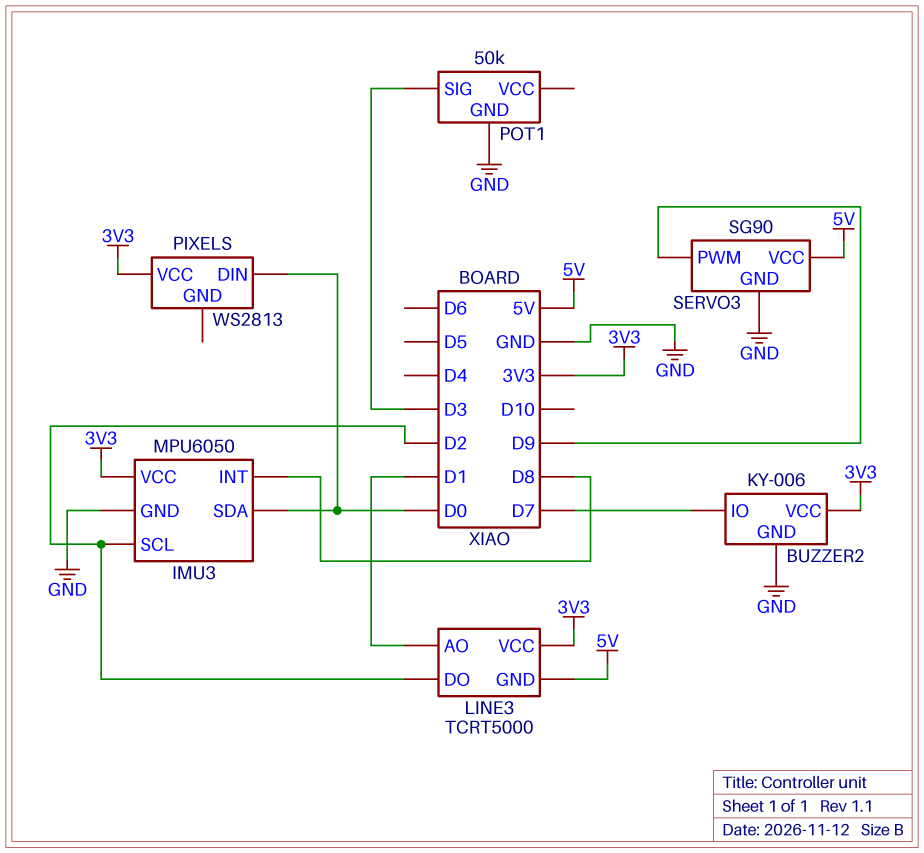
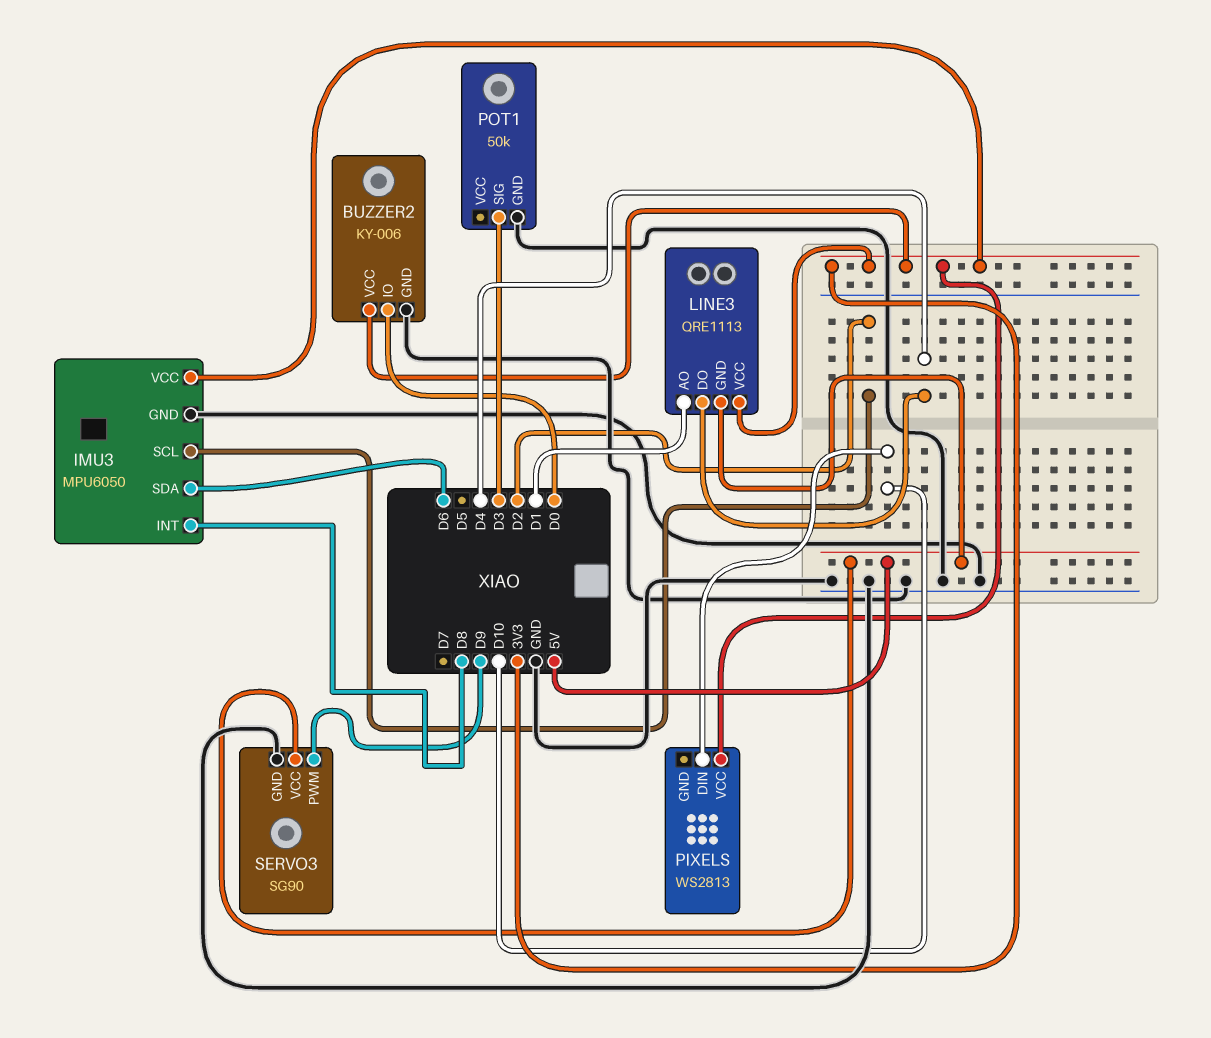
BUZZER2 pin IO: D7 -> D0
IMU3 pin SDA: D0 -> D6
LINE3: TCRT5000 -> QRE1113
LINE3 pin DO: D2 -> D4
PIXELS pin DIN: D0 -> D10

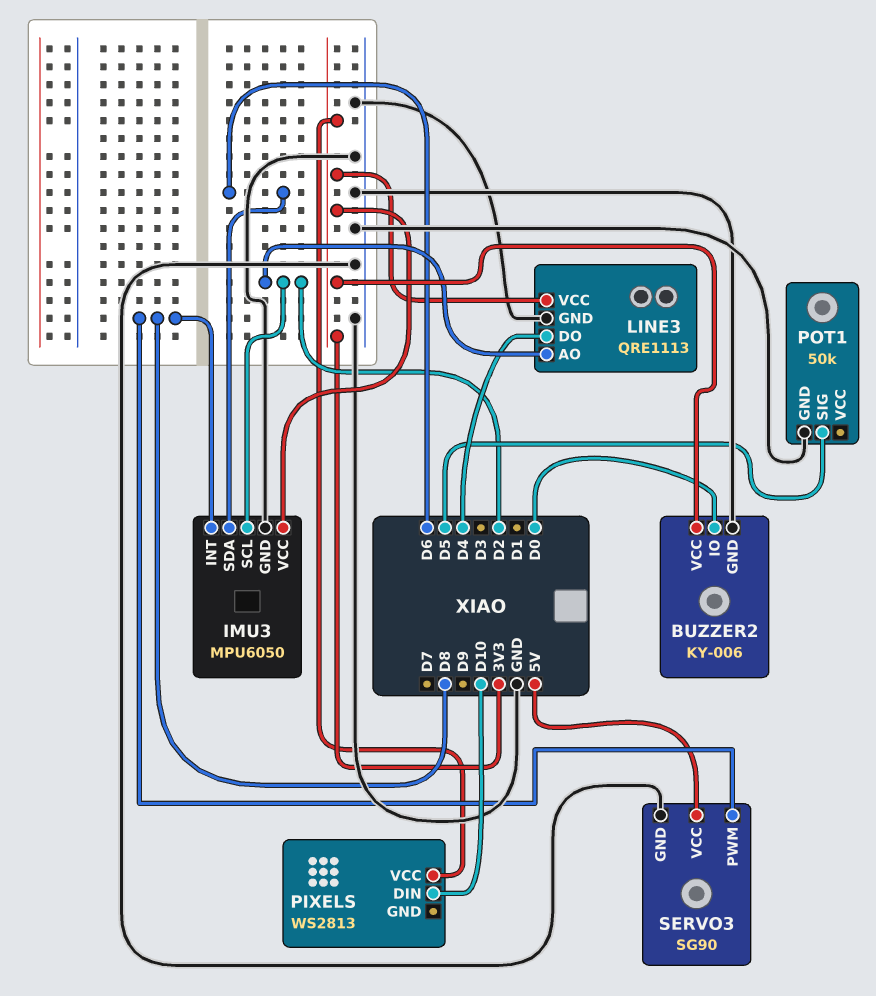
LINE3 pin AO: D1 -> D2
LINE3 pin GND: 5V -> GND
POT1 pin SIG: D3 -> D5
SERVO3 pin PWM: D9 -> D8

